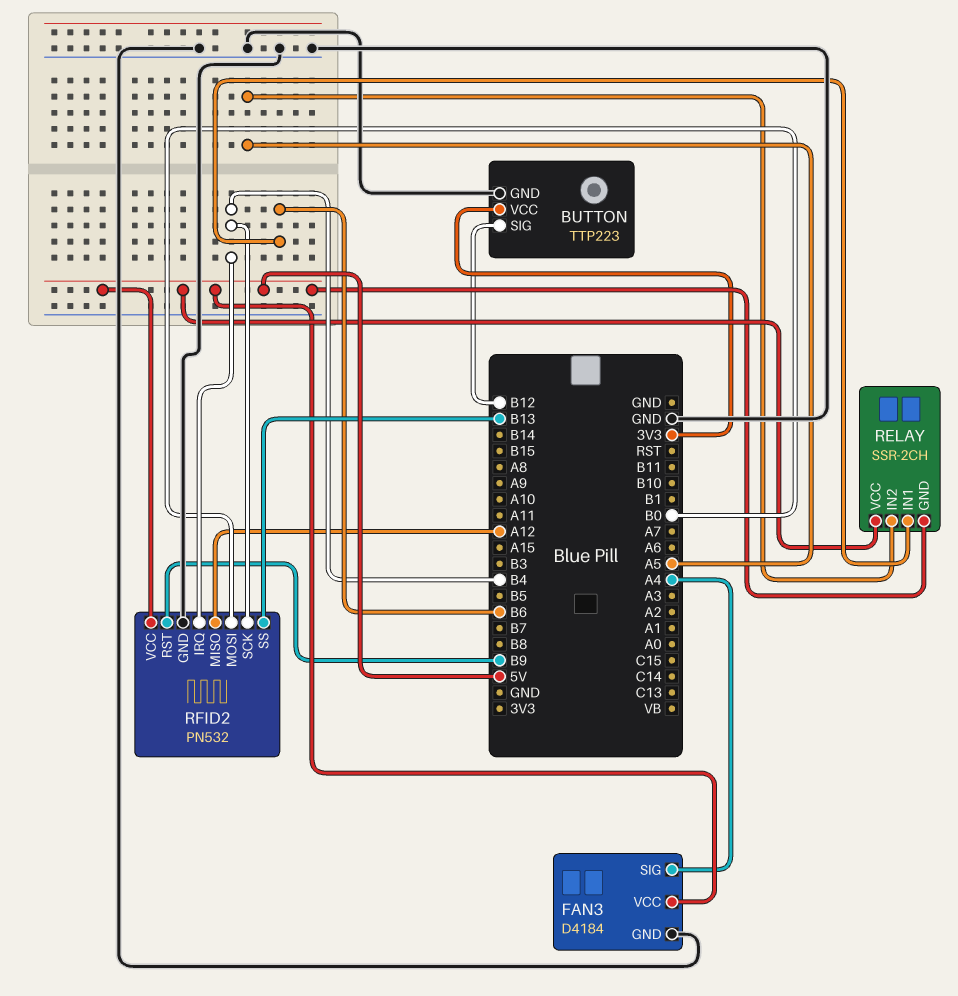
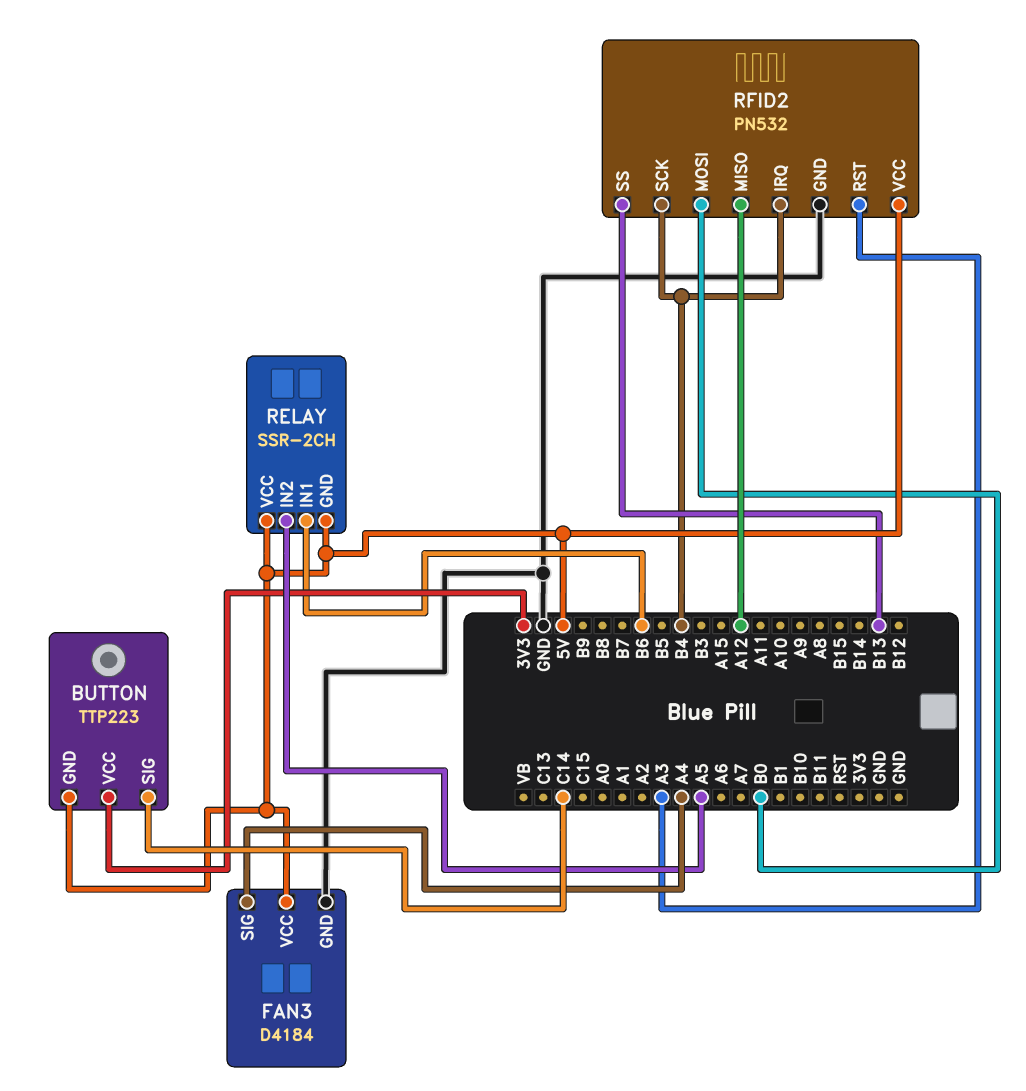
BUTTON pin GND: GND -> 5V
BUTTON pin SIG: B12 -> C14
RFID2 pin RST: B9 -> A3

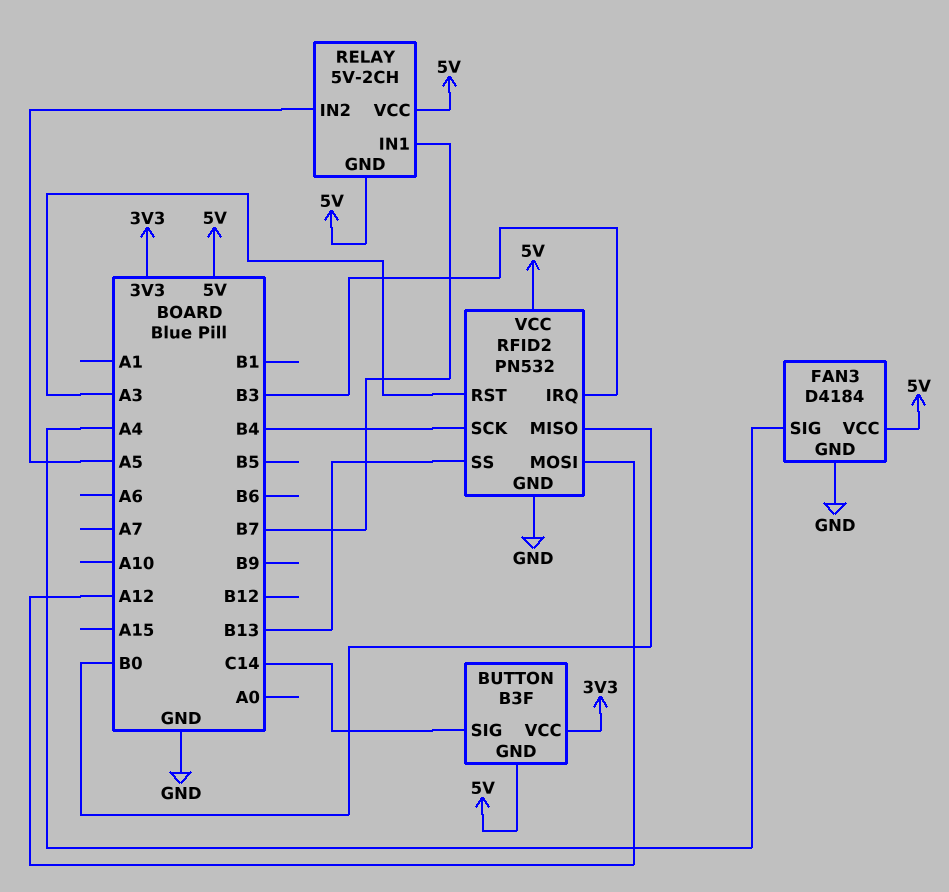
BUTTON: TTP223 -> B3F
RELAY: SSR-2CH -> 5V-2CH
RELAY pin IN1: B6 -> B7
RFID2 pin IRQ: B4 -> B3
RFID2 pin MISO: A12 -> B0
RFID2 pin MOSI: B0 -> A12

